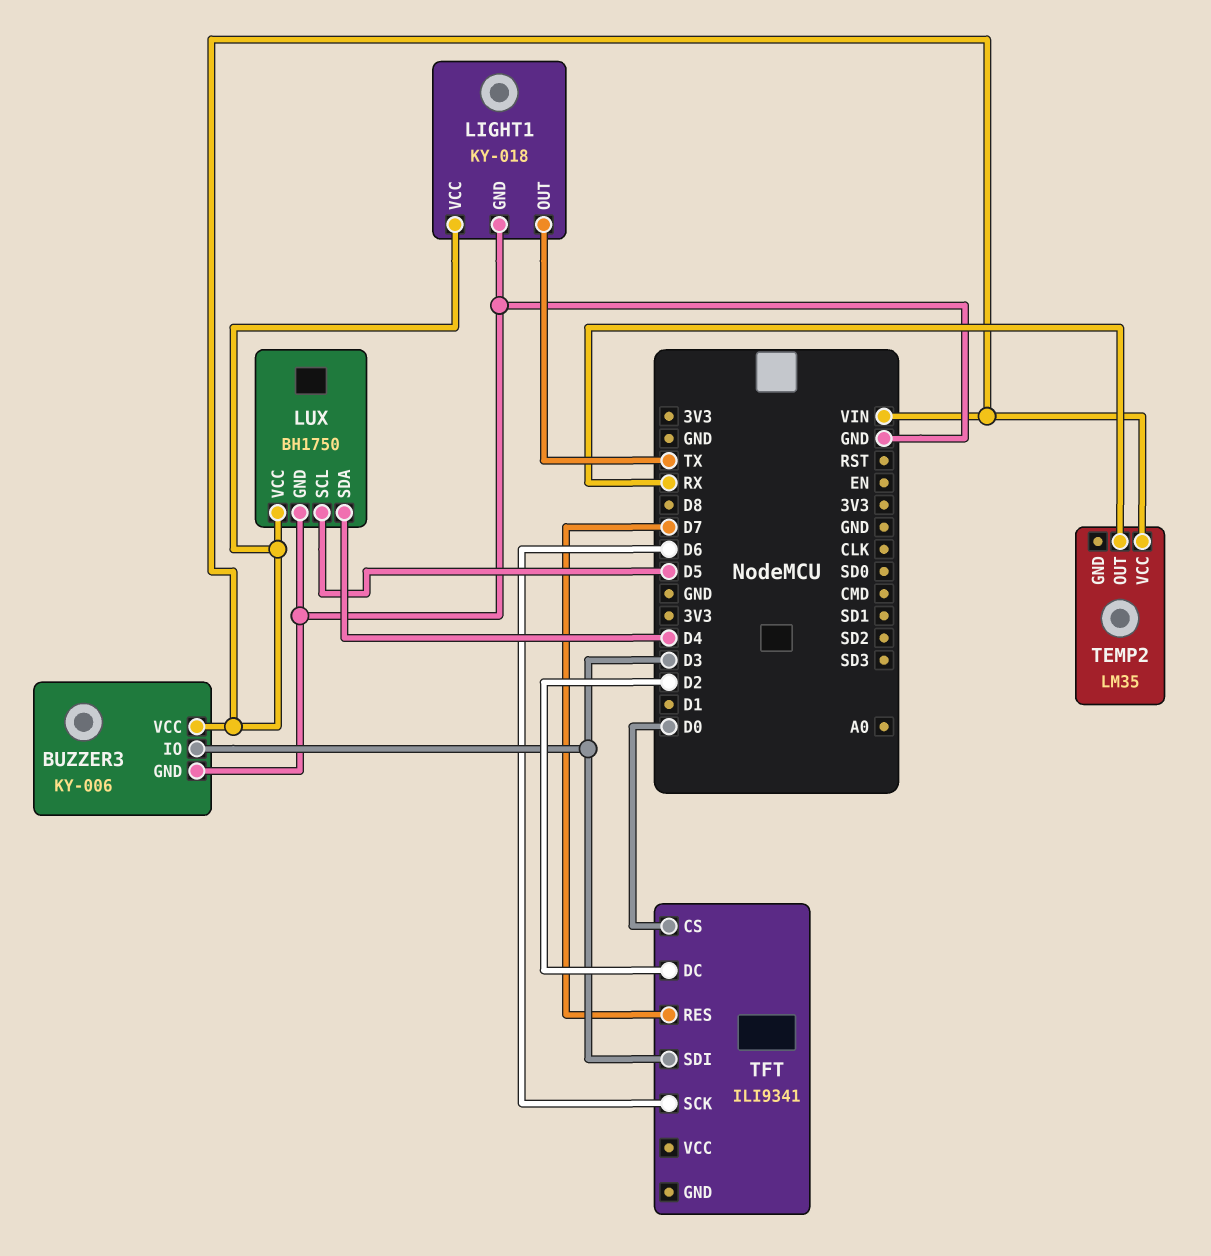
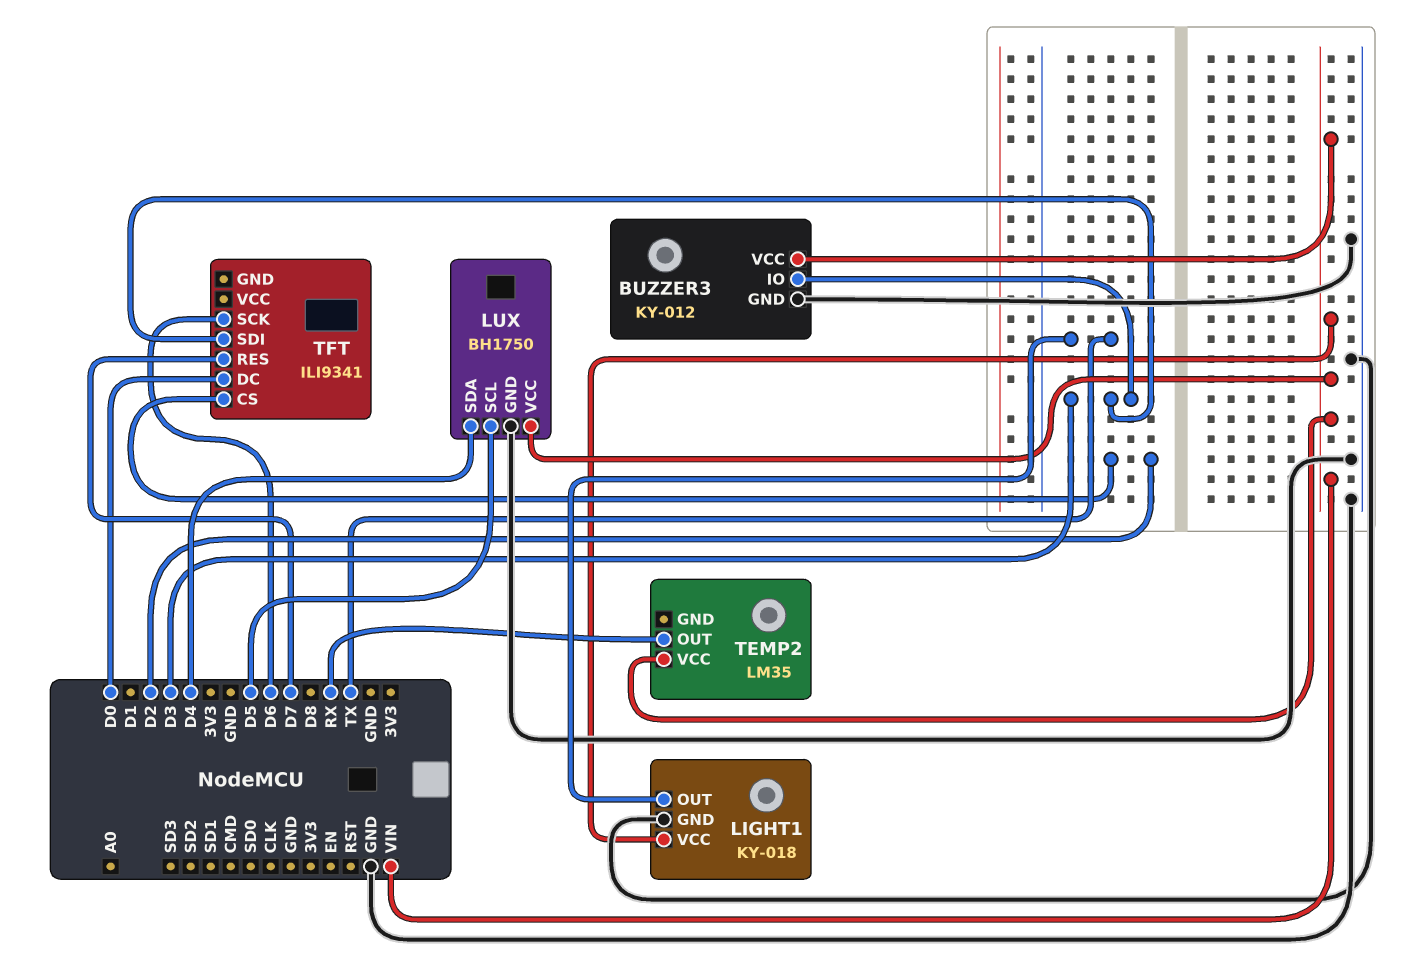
BUZZER3: KY-006 -> KY-012
TFT pin CS: D0 -> D2
TFT pin DC: D2 -> D0

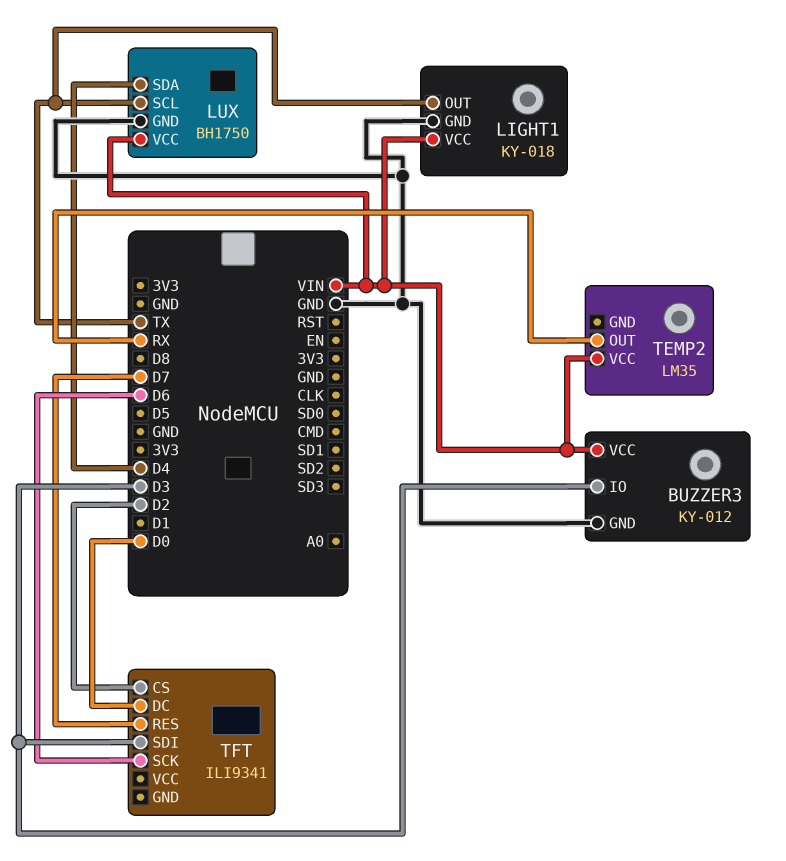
LUX pin SCL: D5 -> TX

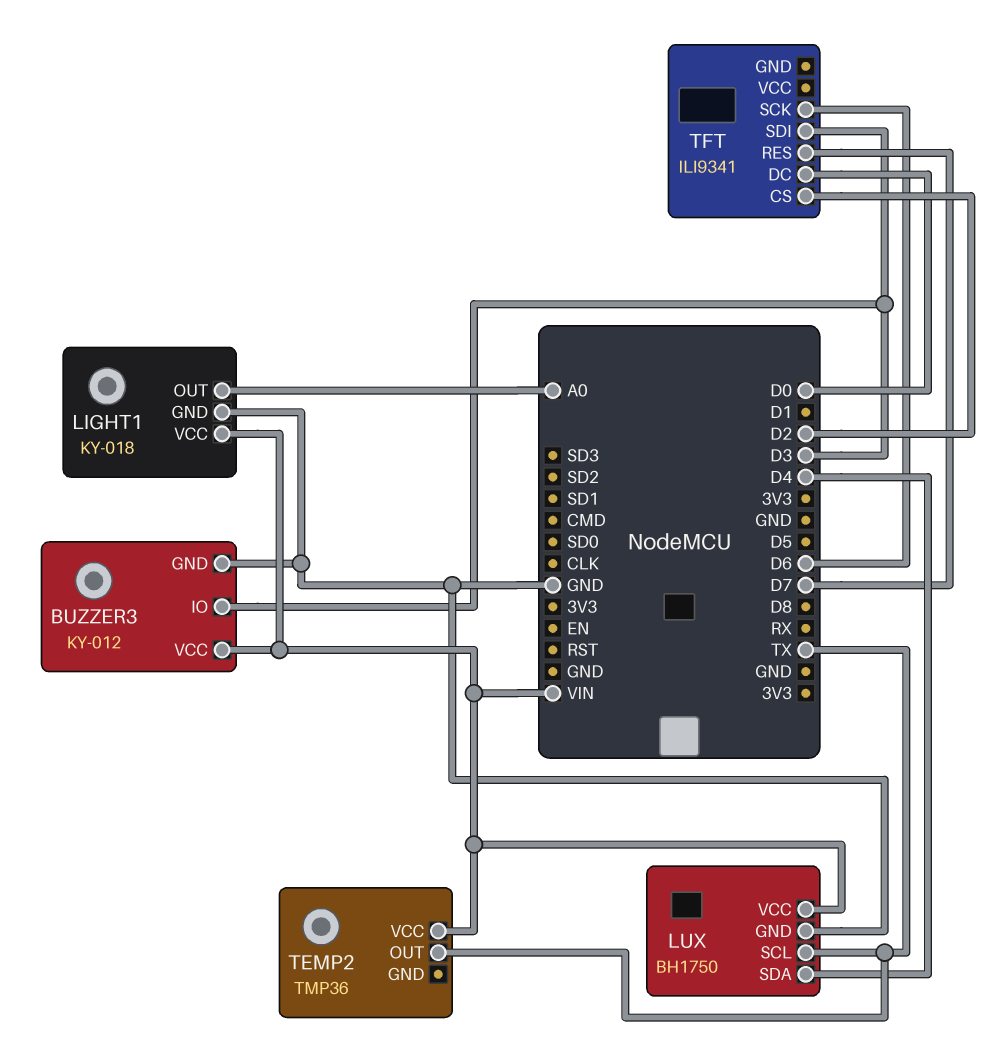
LIGHT1 pin OUT: TX -> A0
TEMP2: LM35 -> TMP36
TEMP2 pin OUT: RX -> TX

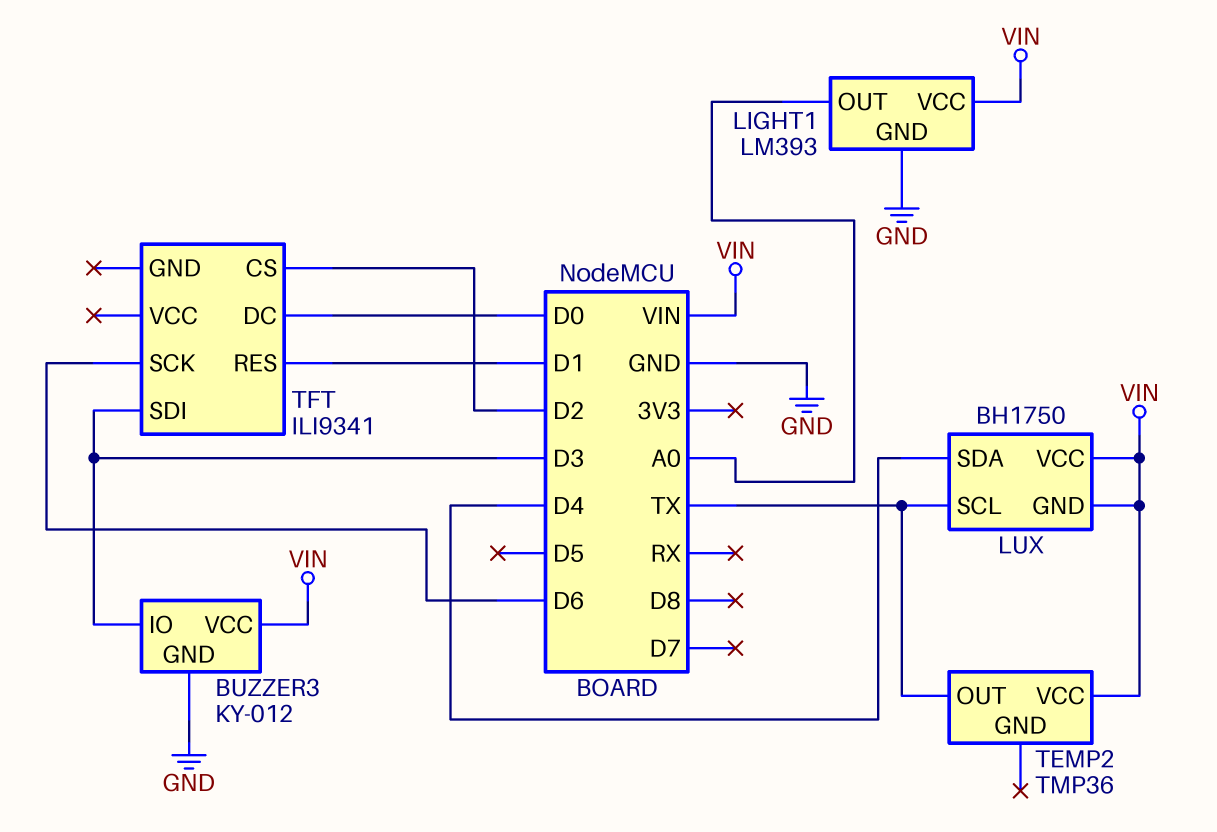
LIGHT1: KY-018 -> LM393
LUX pin GND: GND -> VIN
TFT pin RES: D7 -> D1

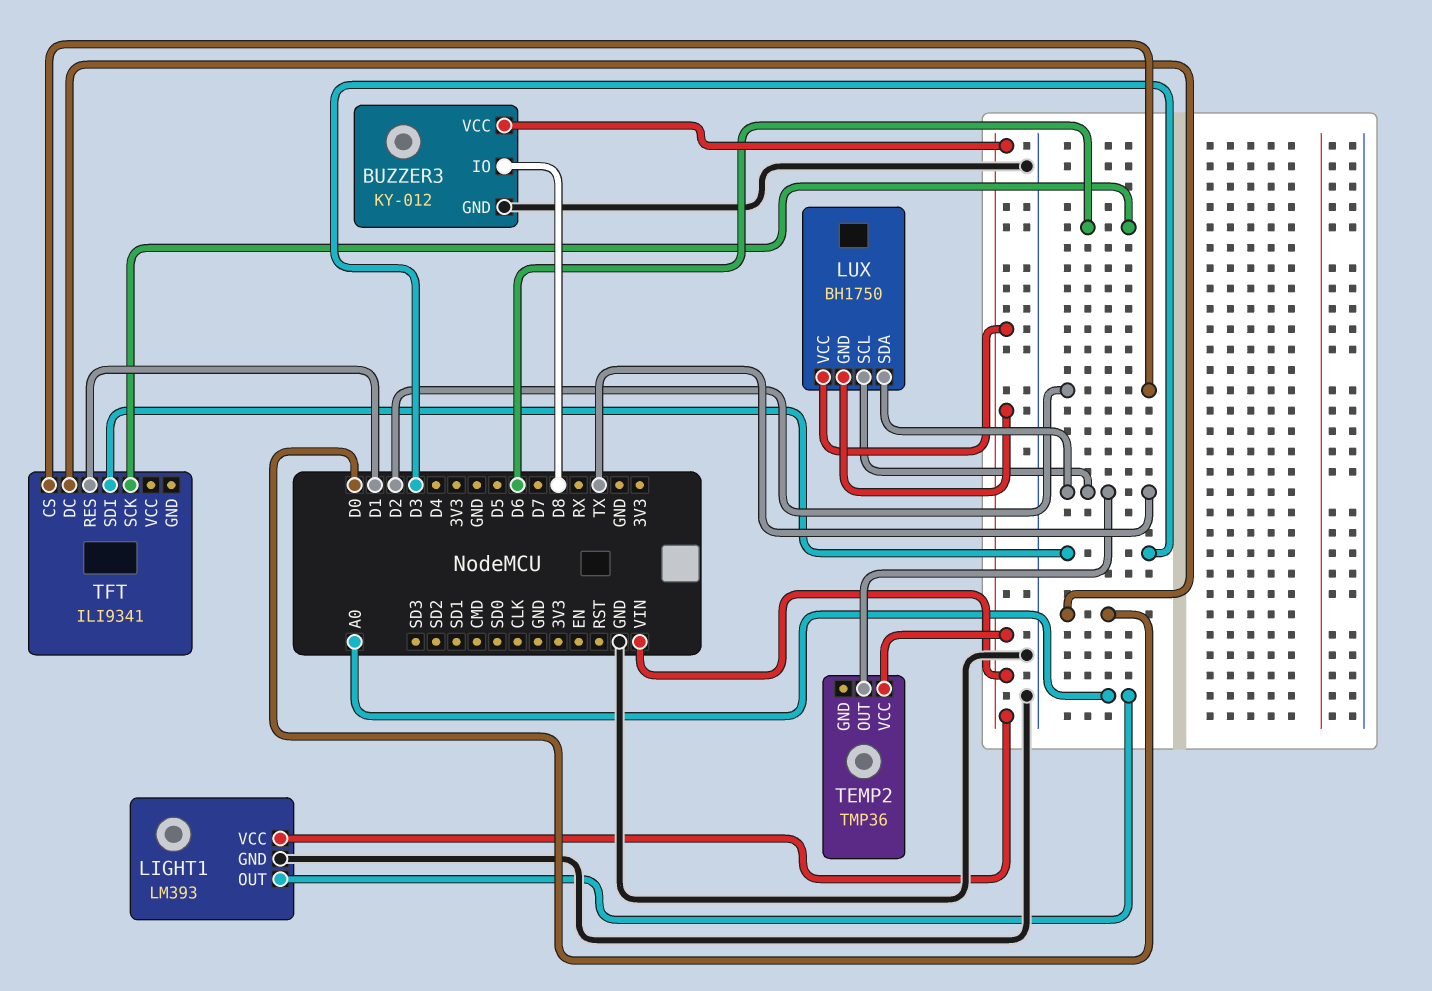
BUZZER3 pin IO: D3 -> D8
LUX pin SDA: D4 -> TX

